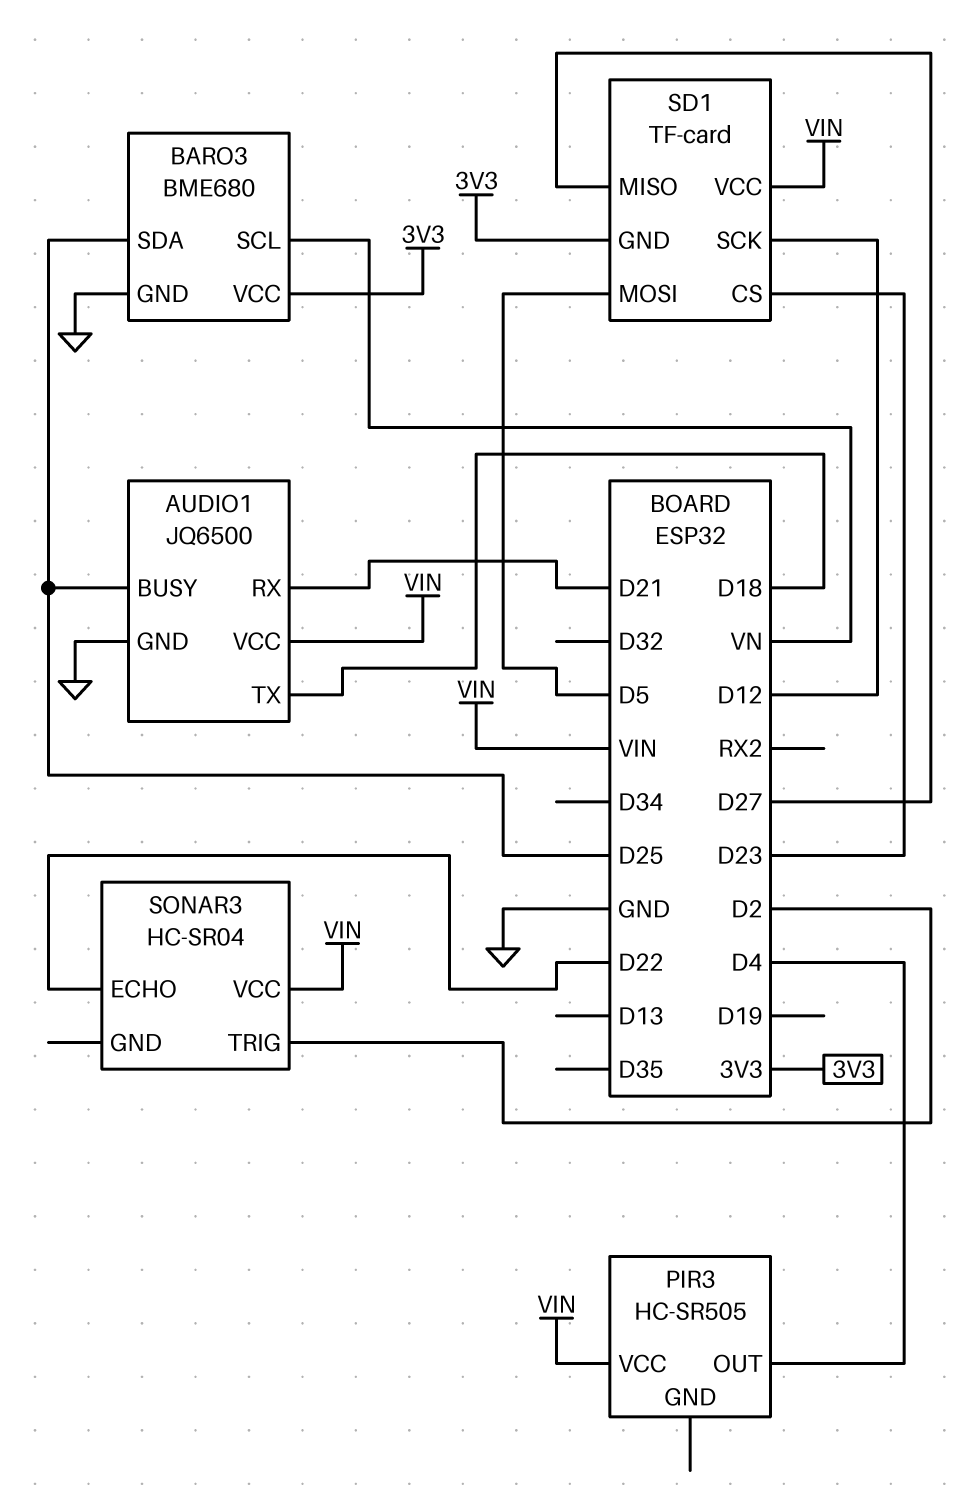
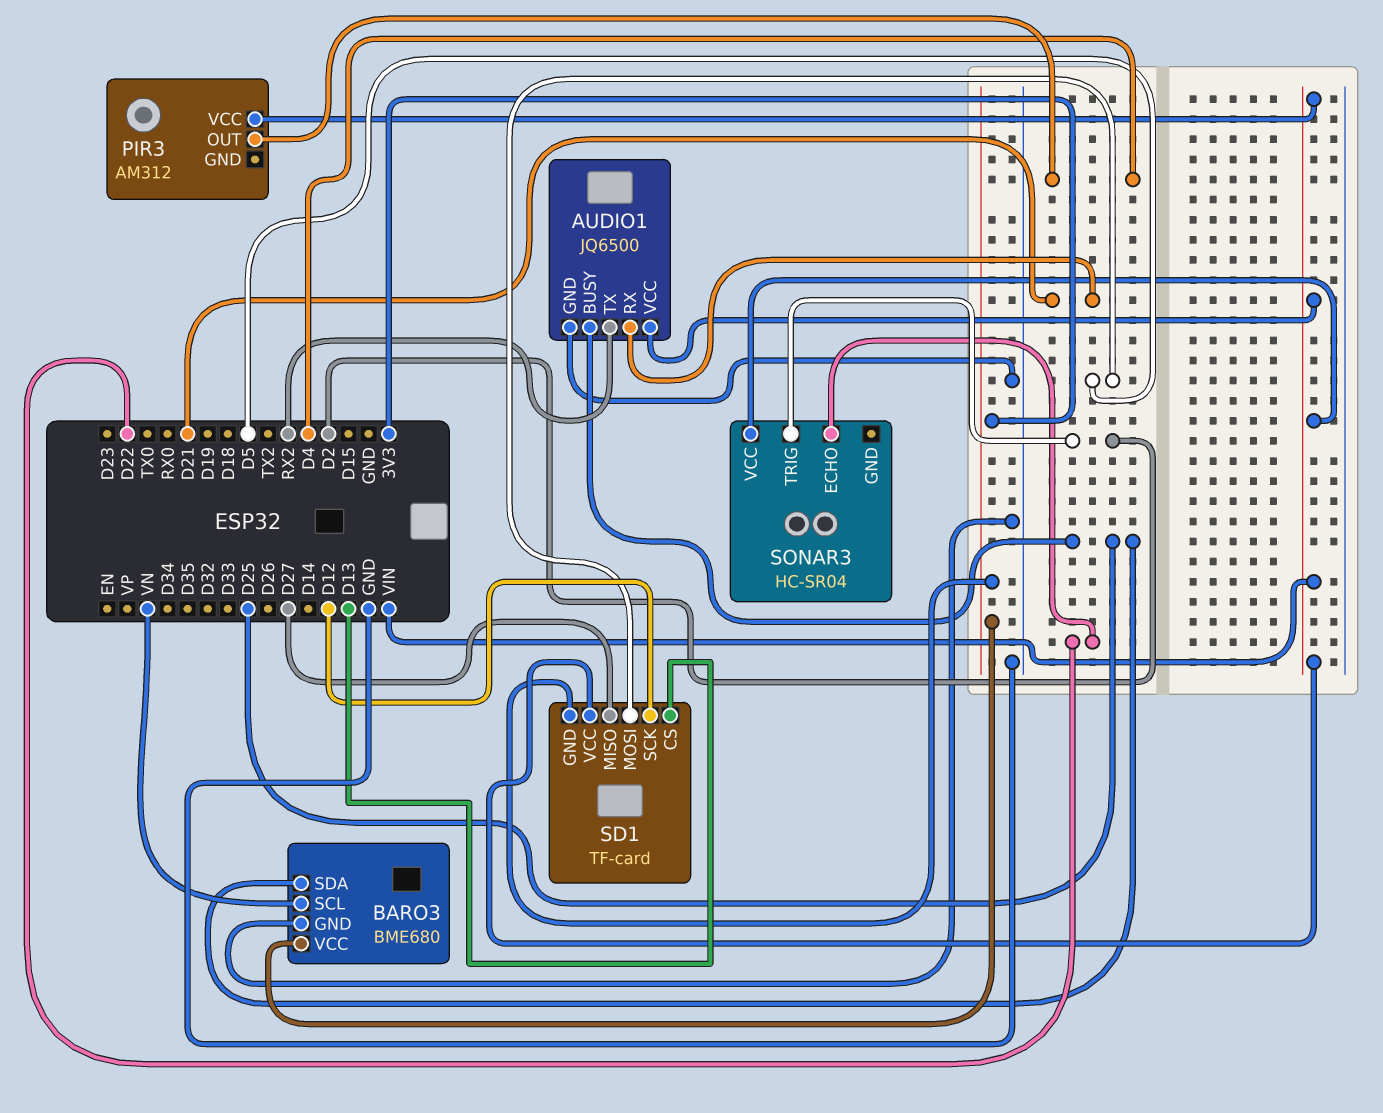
AUDIO1 pin TX: D18 -> RX2
PIR3: HC-SR505 -> AM312
SD1 pin CS: D23 -> D13

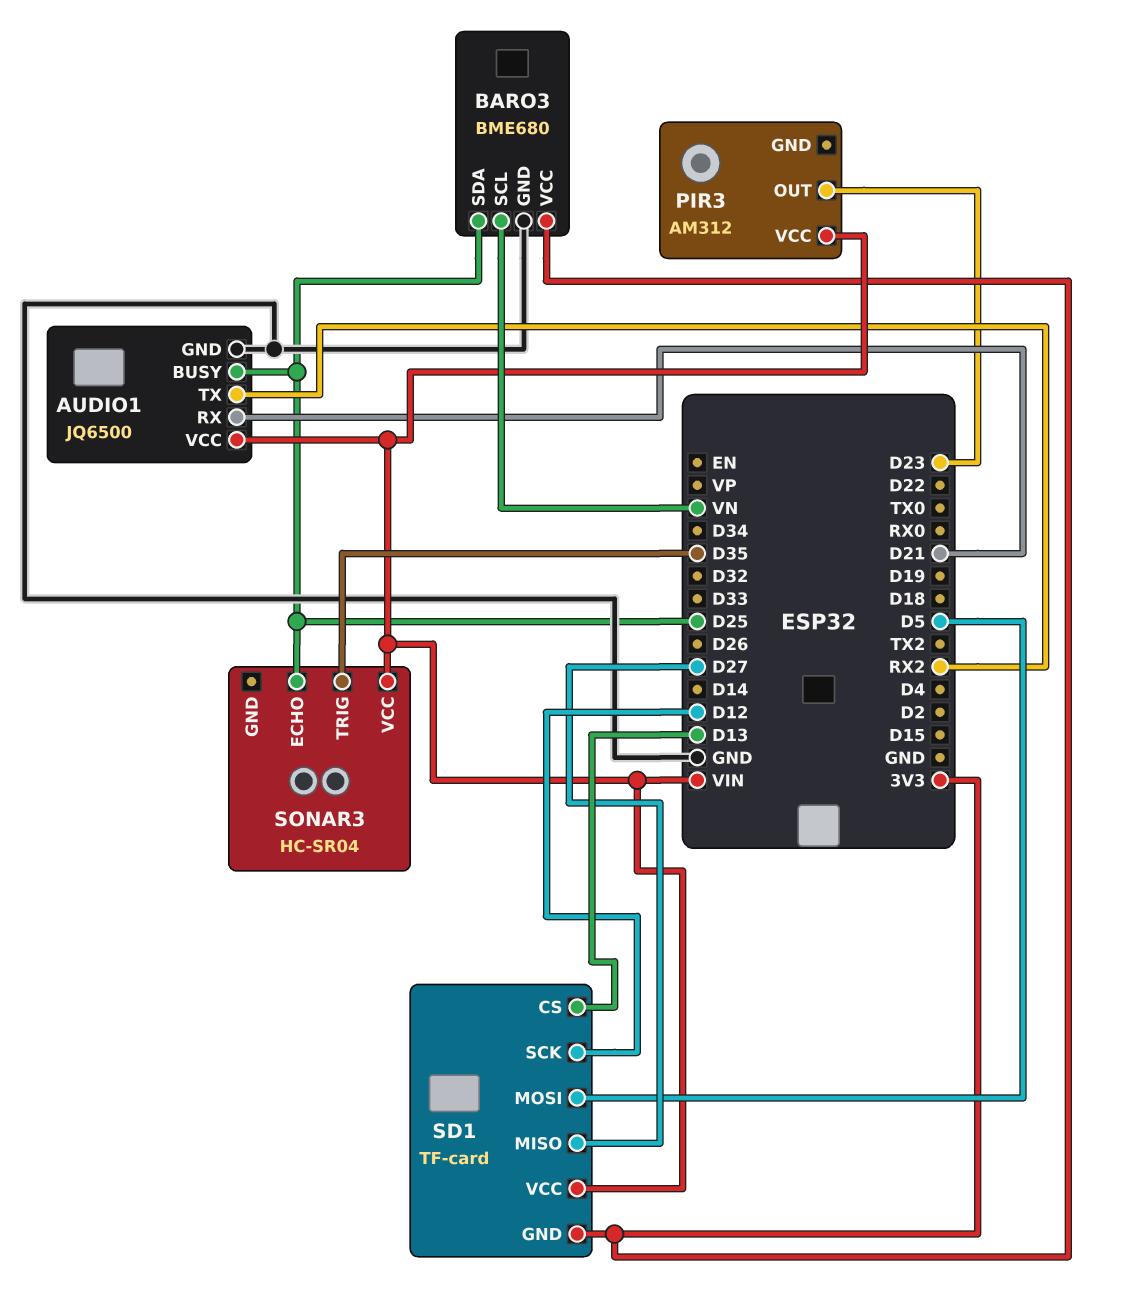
PIR3 pin OUT: D4 -> D23
SONAR3 pin ECHO: D22 -> D25
SONAR3 pin TRIG: D2 -> D35

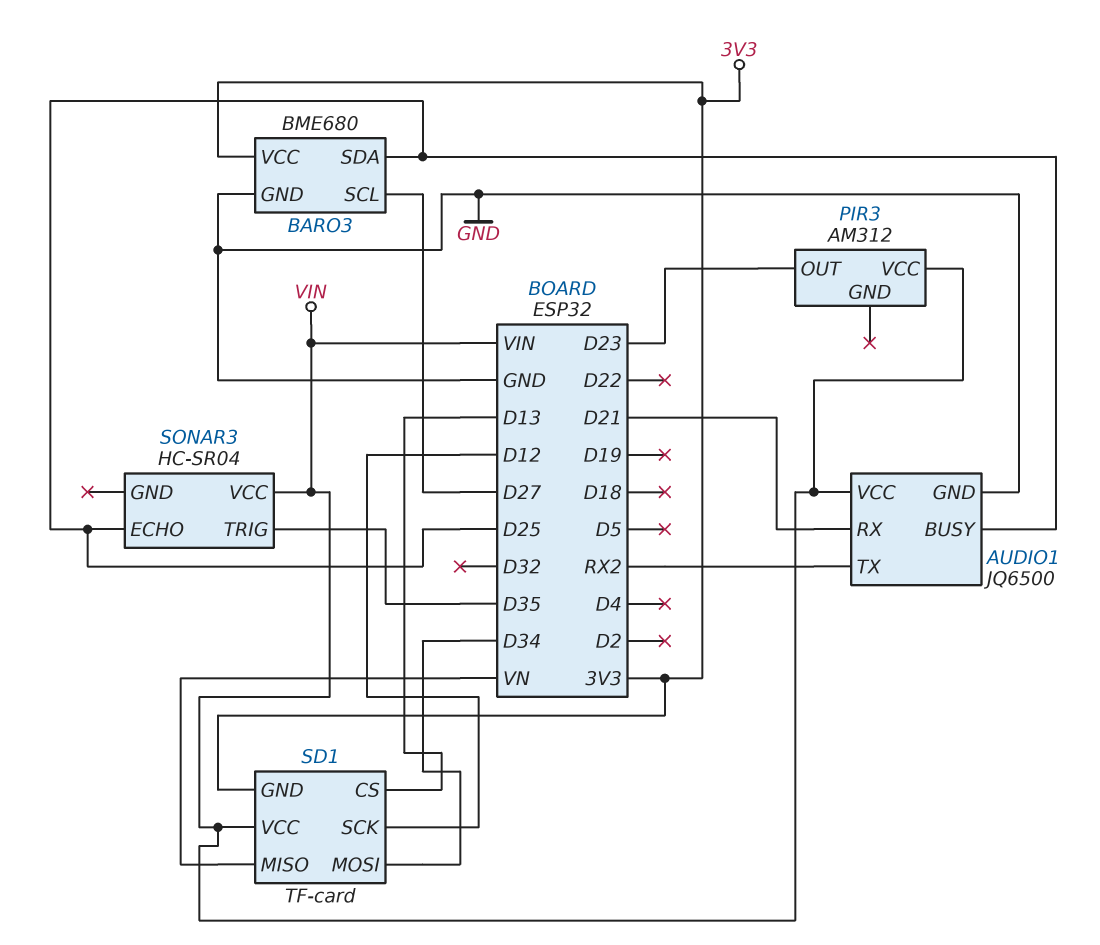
BARO3 pin SCL: VN -> D27
SD1 pin MISO: D27 -> VN
SD1 pin MOSI: D5 -> D34

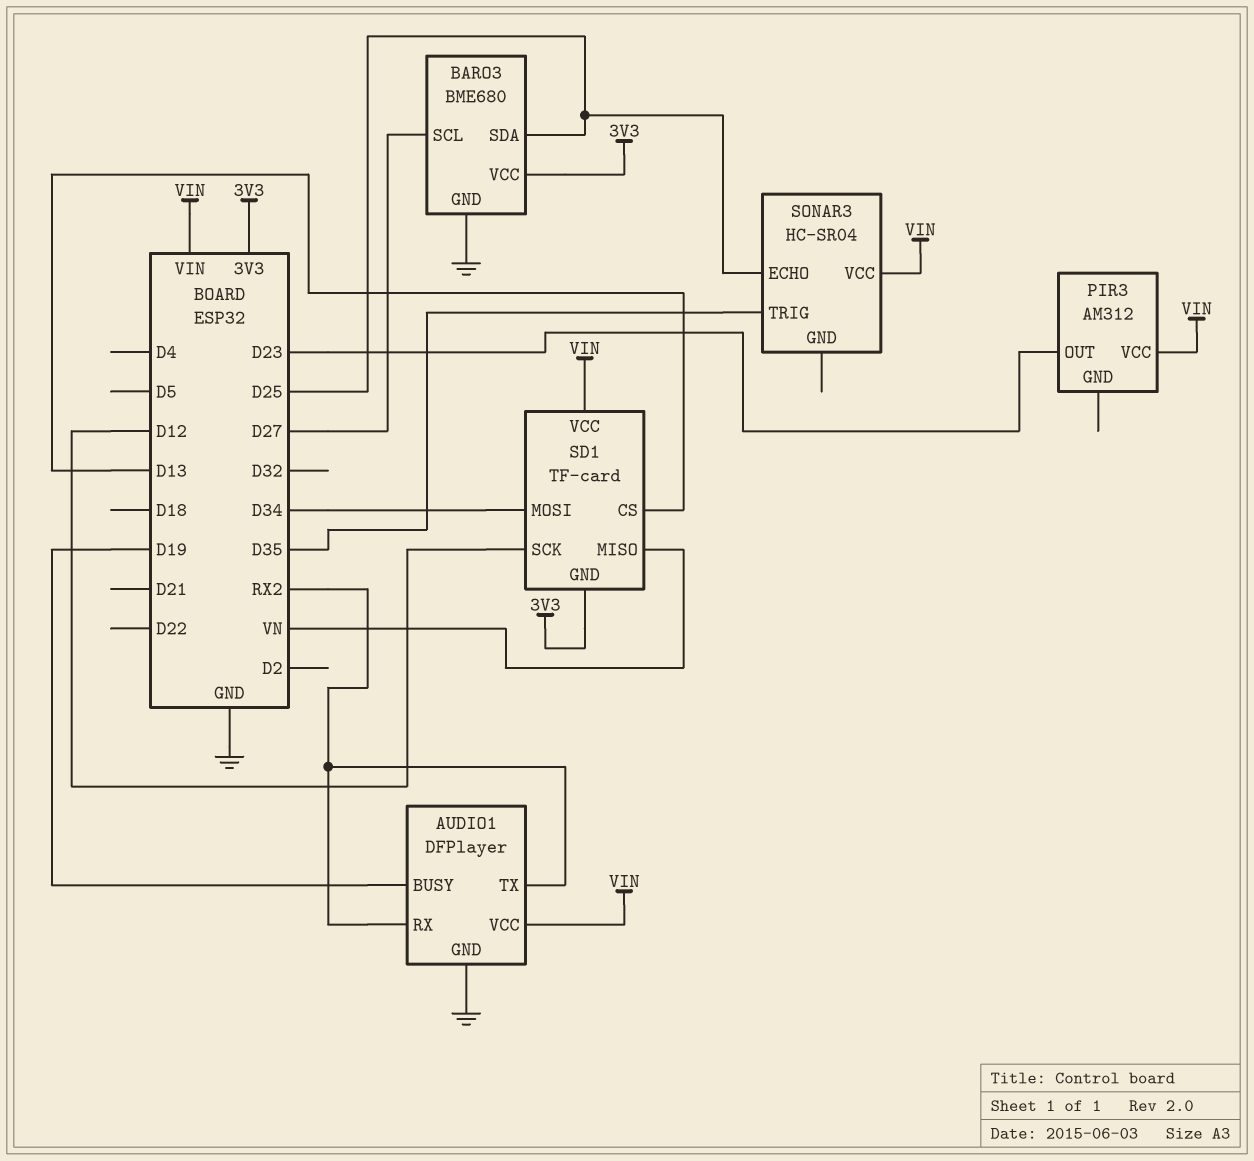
AUDIO1: JQ6500 -> DFPlayer
AUDIO1 pin BUSY: D25 -> D19
AUDIO1 pin RX: D21 -> RX2

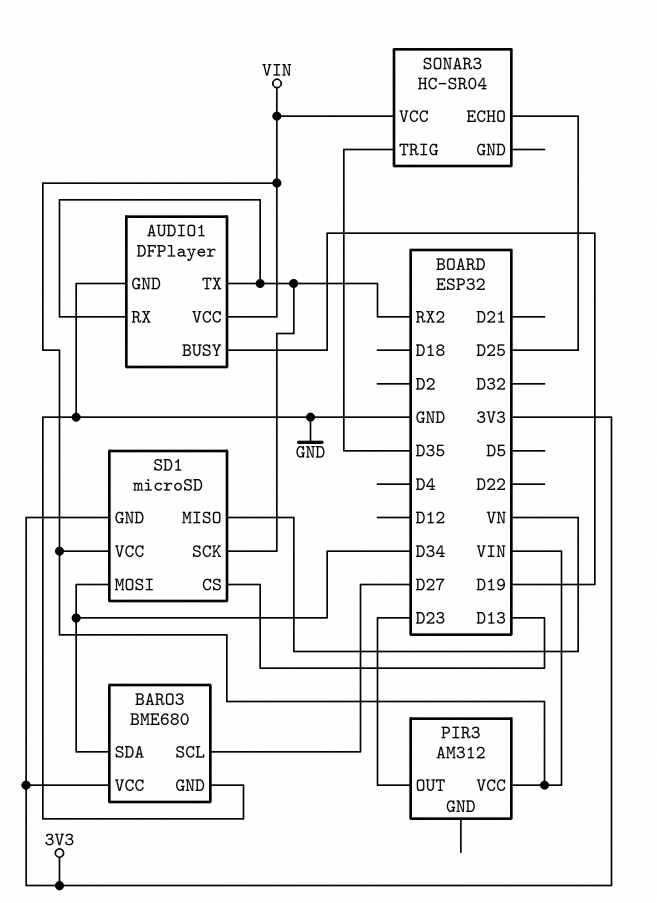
BARO3 pin SDA: D25 -> D34
SD1: TF-card -> microSD
SD1 pin SCK: D12 -> RX2

